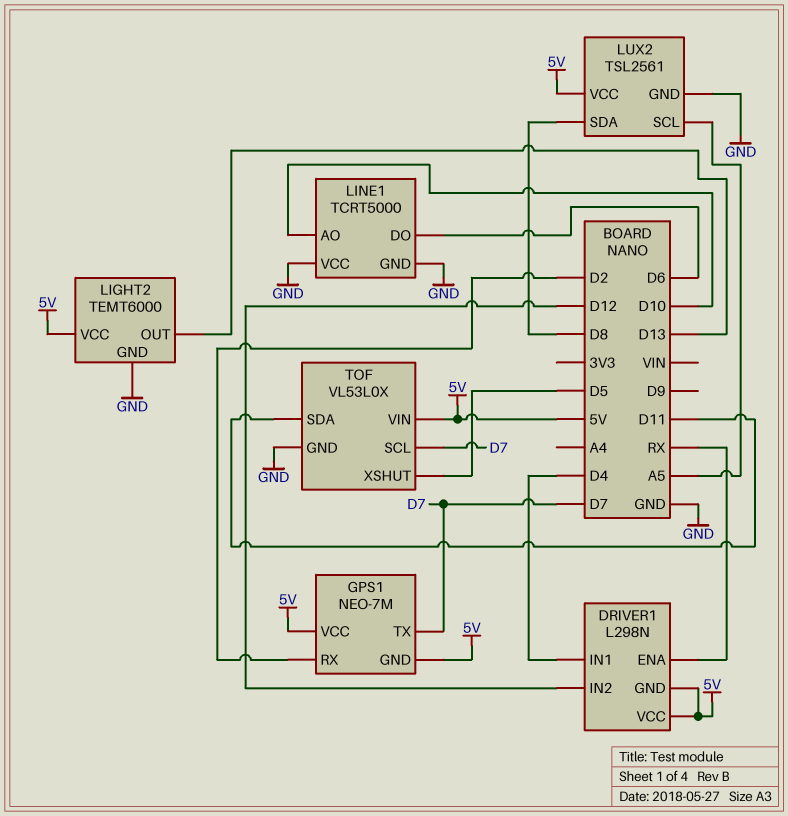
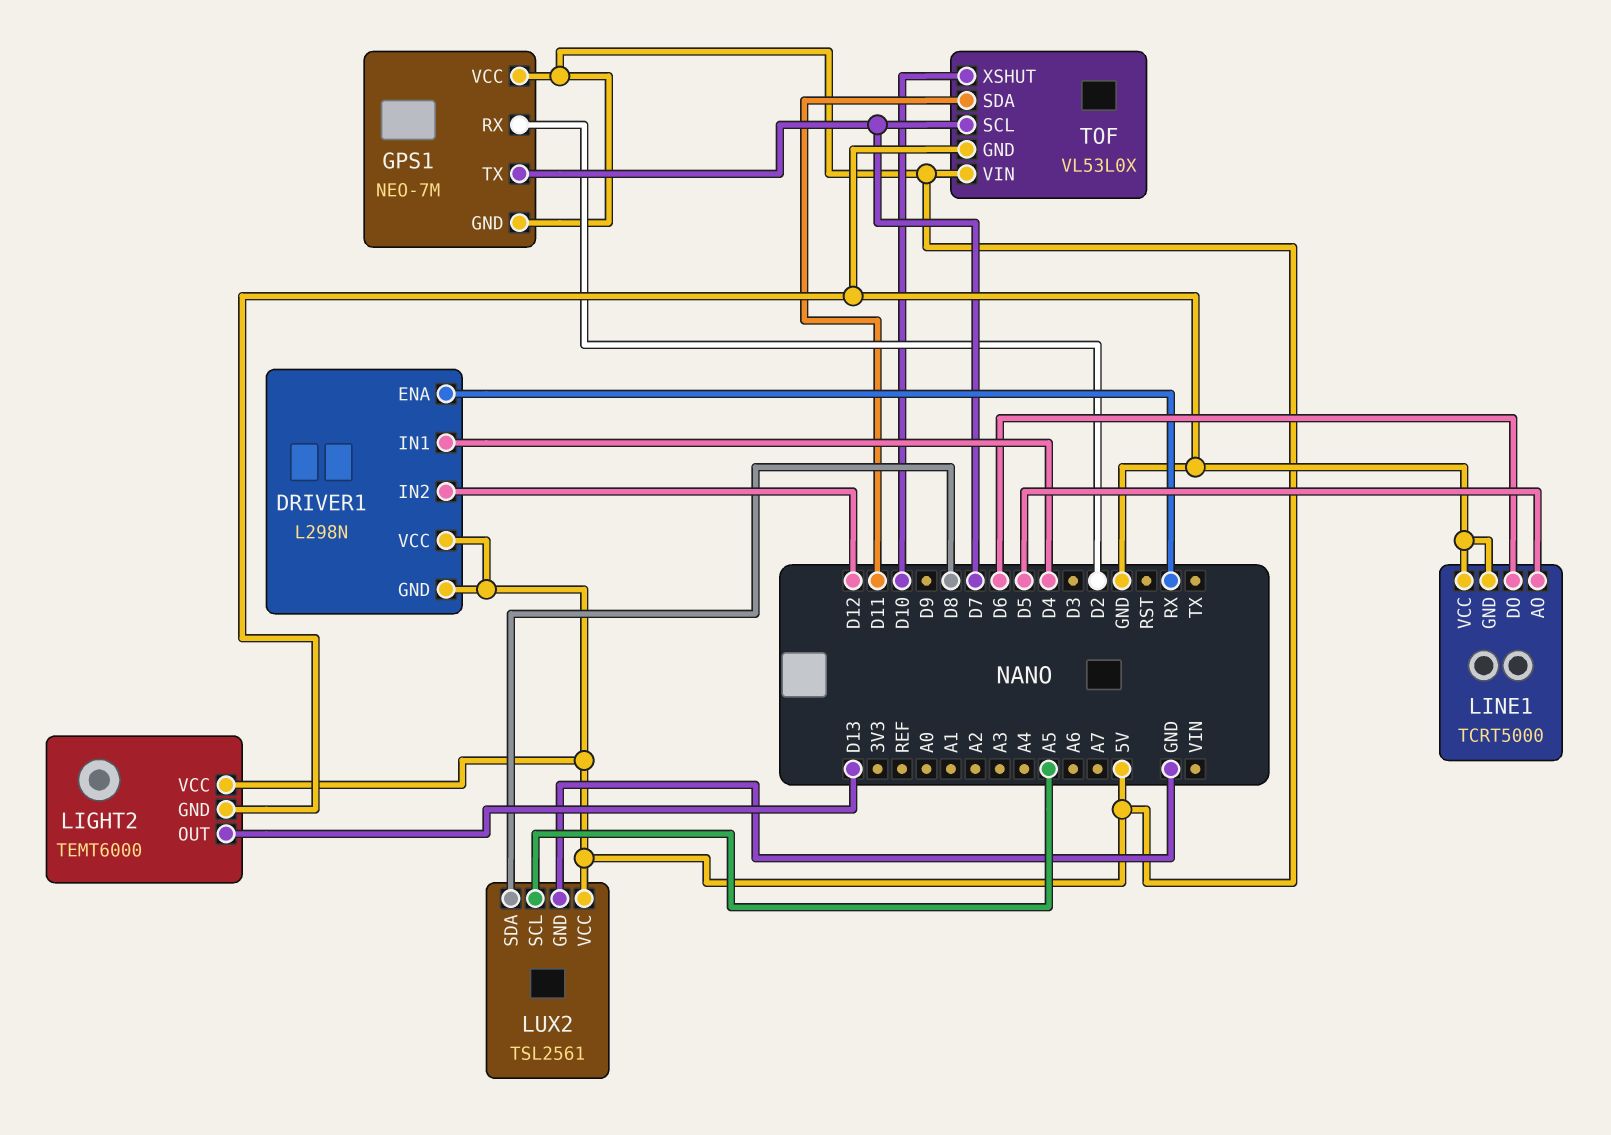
LINE1 pin AO: D10 -> D5
TOF pin XSHUT: D5 -> D10

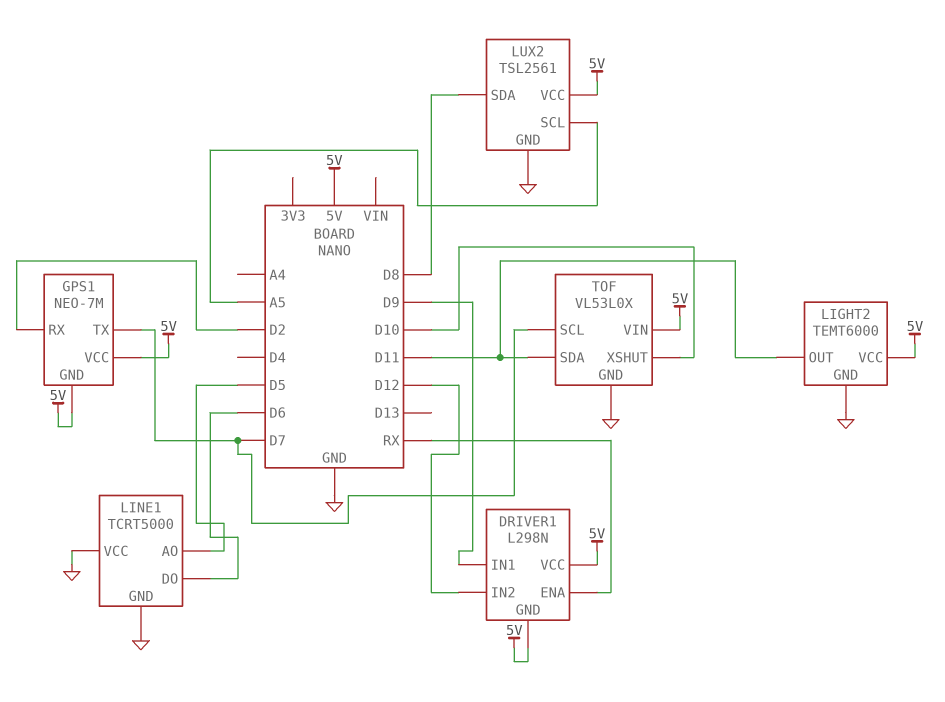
DRIVER1 pin IN1: D4 -> D9
LIGHT2 pin OUT: D13 -> D11

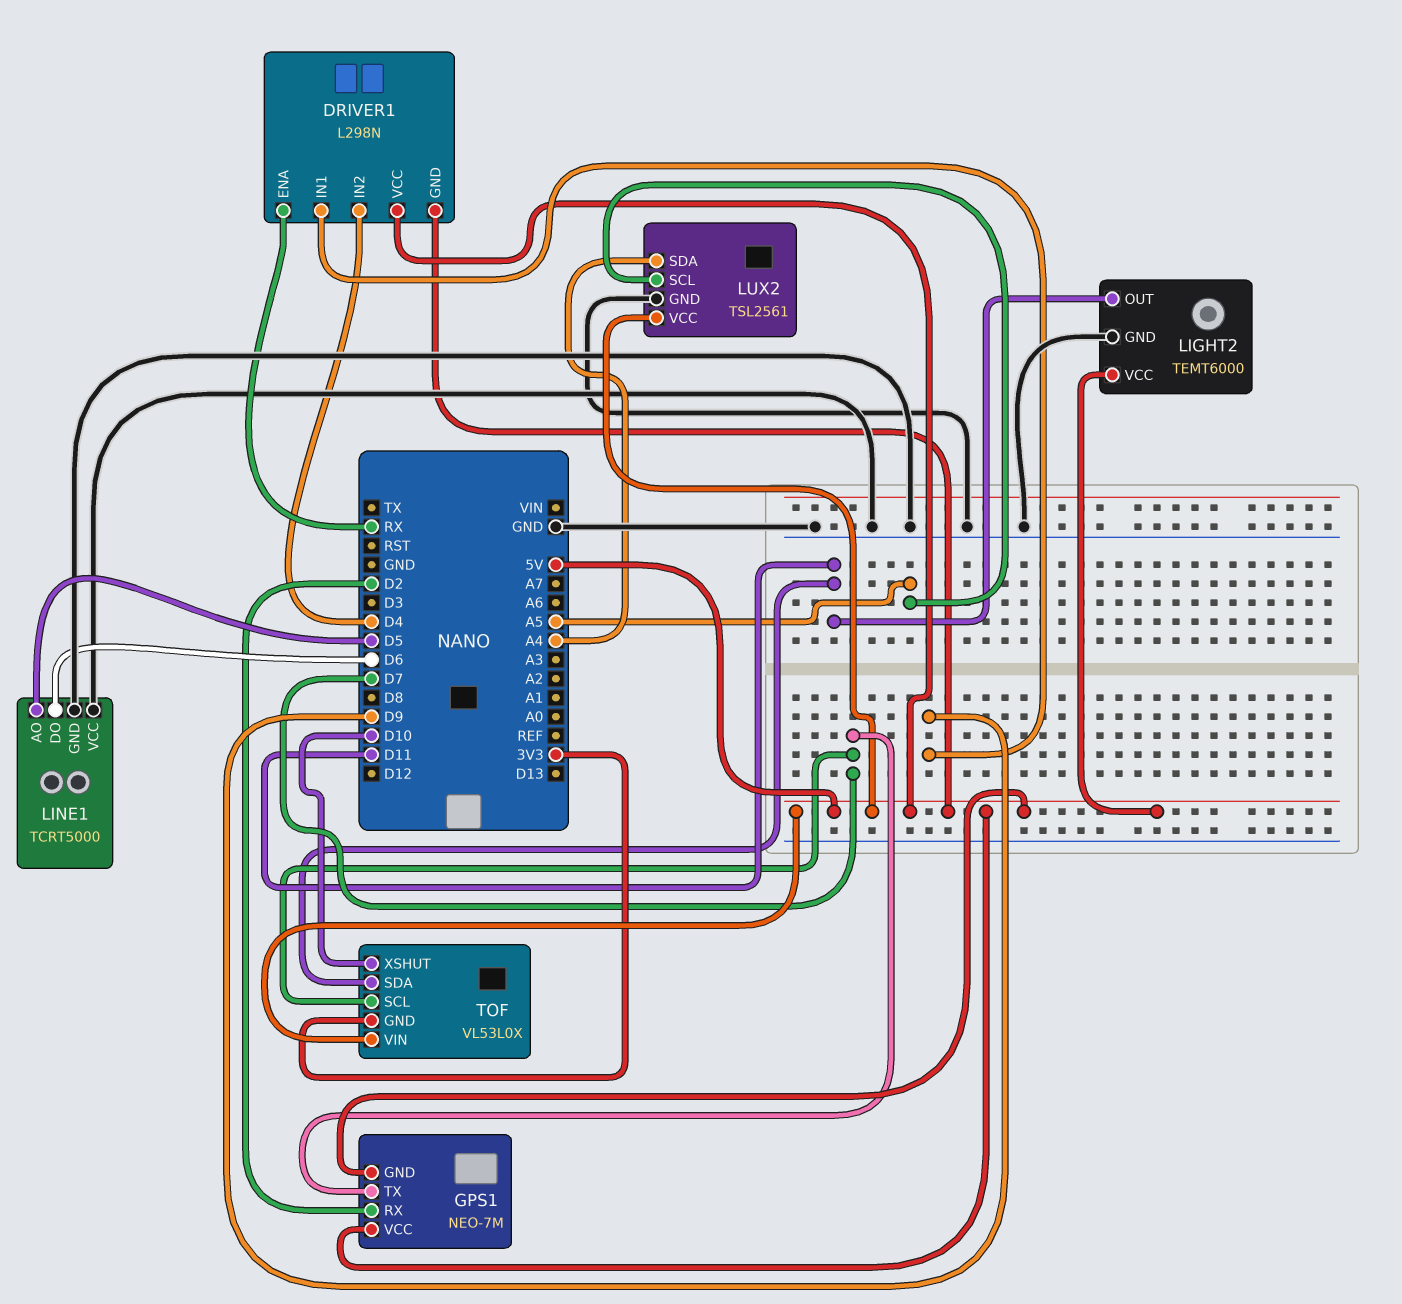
DRIVER1 pin IN2: D12 -> D4
LUX2 pin SDA: D8 -> A4
TOF pin GND: GND -> 3V3

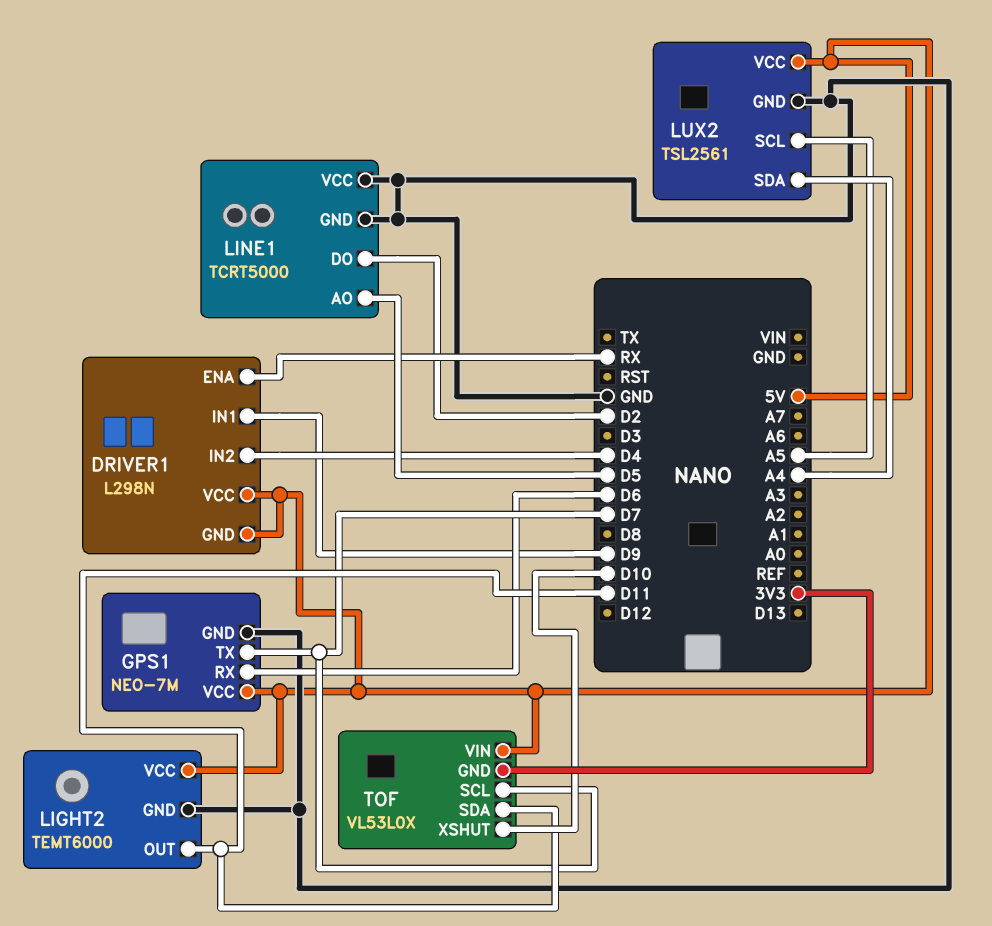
GPS1 pin GND: 5V -> GND
GPS1 pin RX: D2 -> D6
LINE1 pin DO: D6 -> D2

